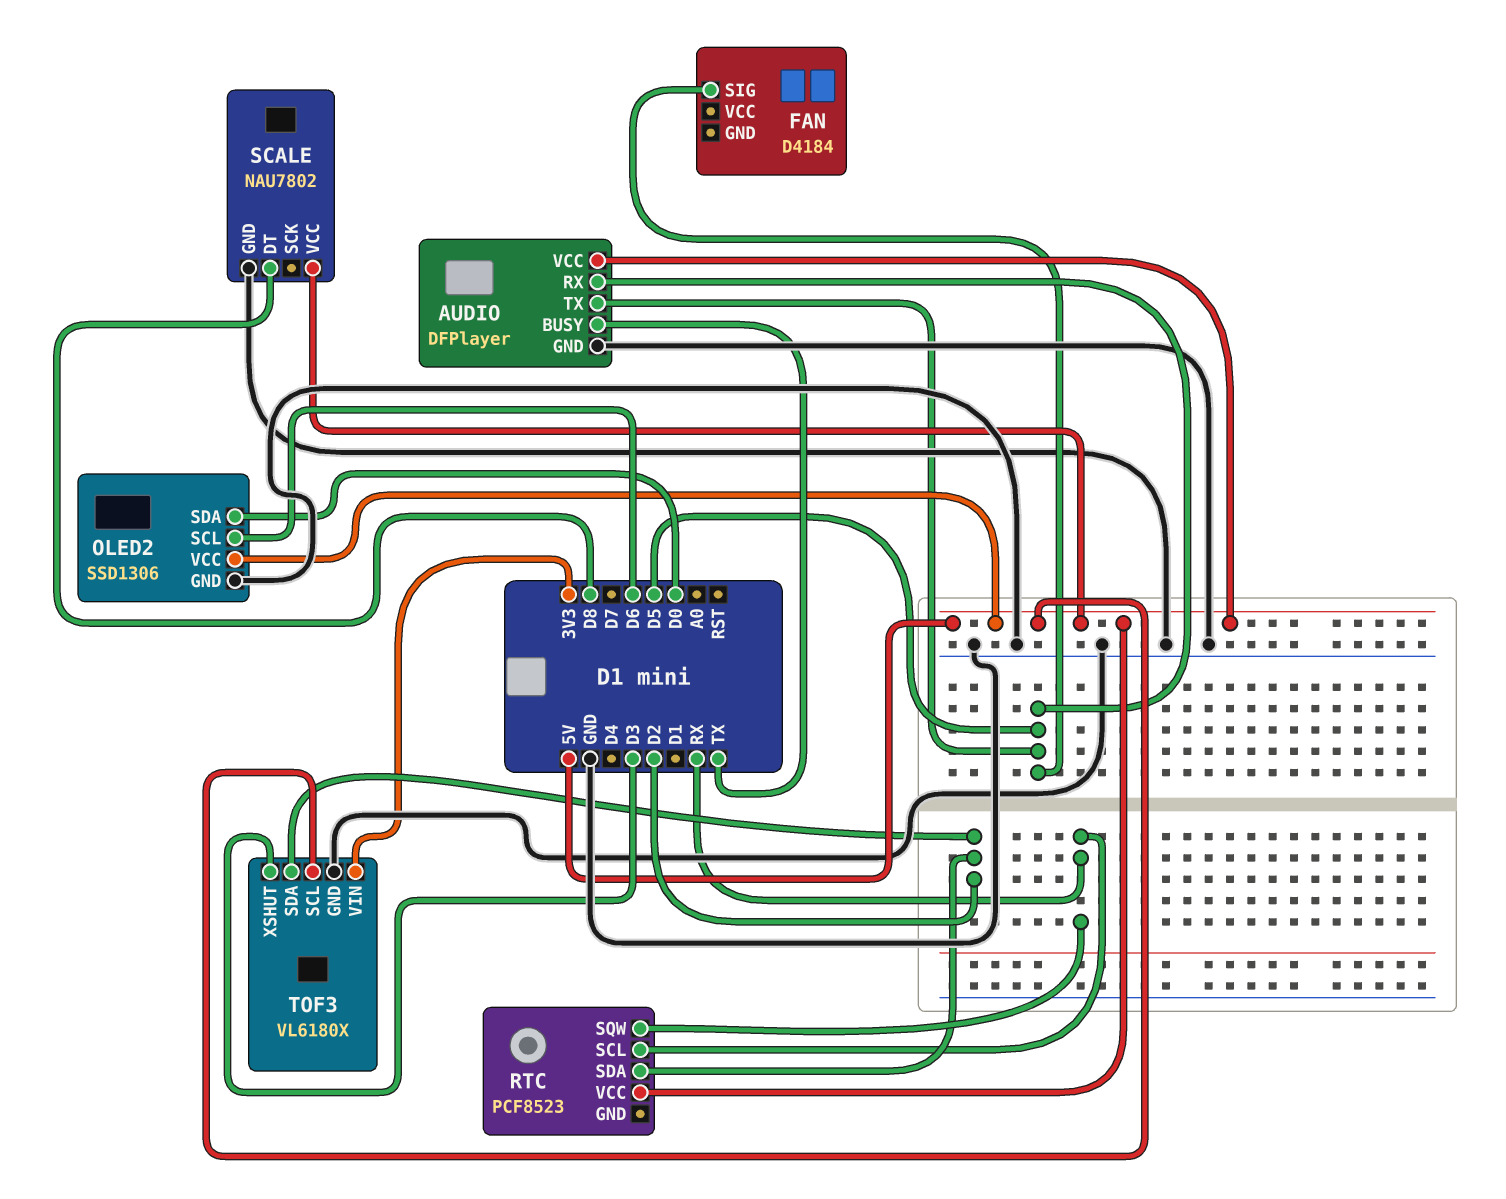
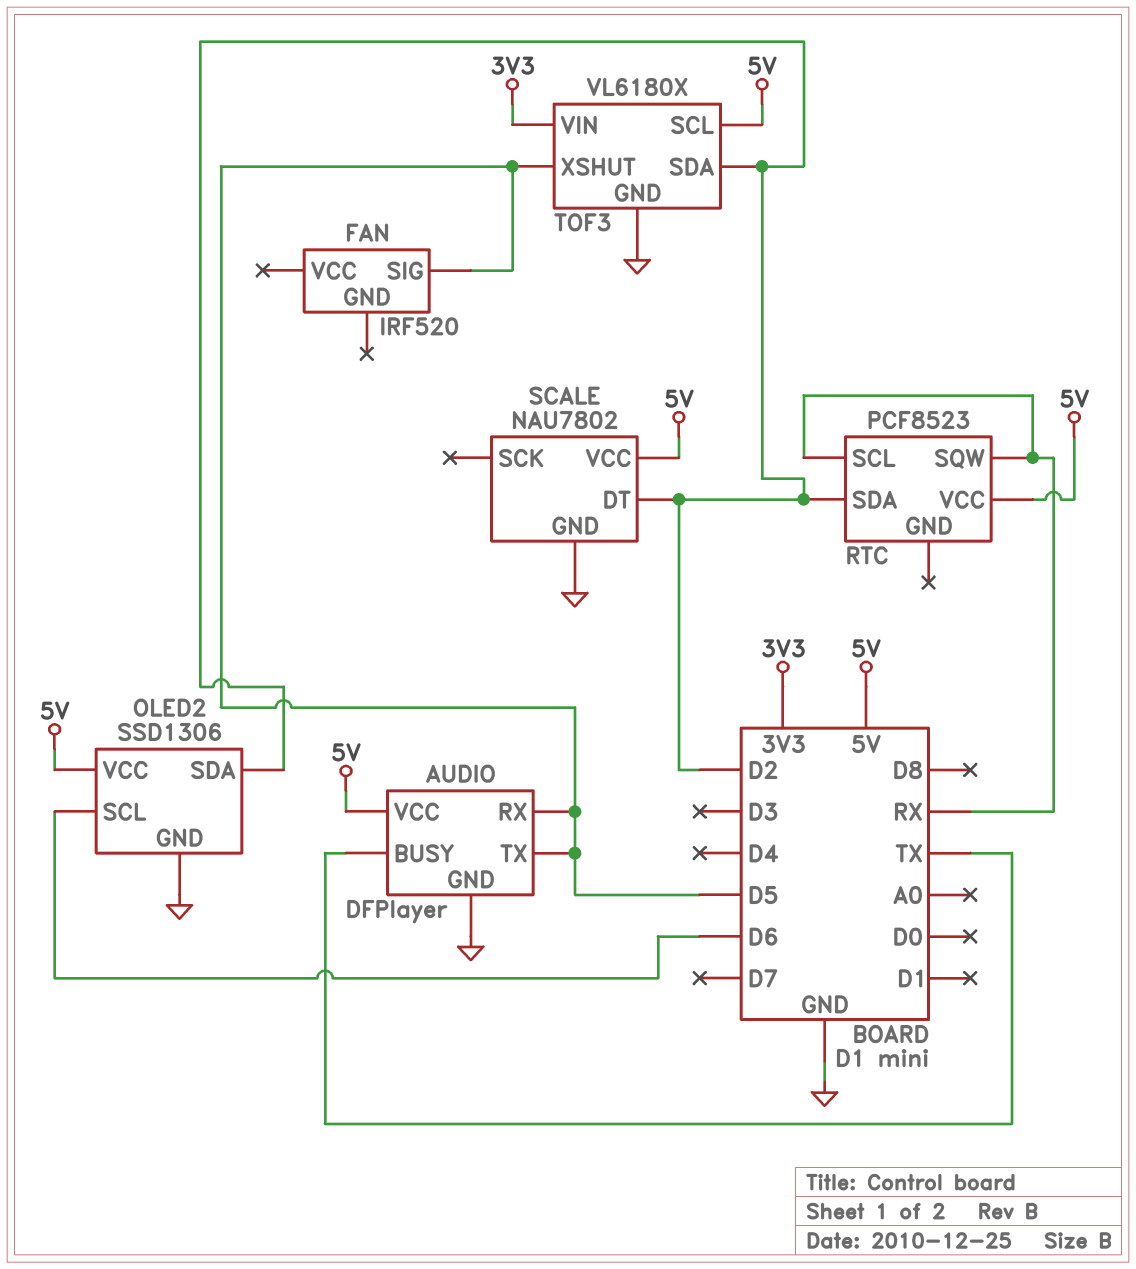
FAN: D4184 -> IRF520
OLED2 pin SDA: D0 -> D2
SCALE pin DT: D8 -> D2
TOF3 pin XSHUT: D3 -> D5

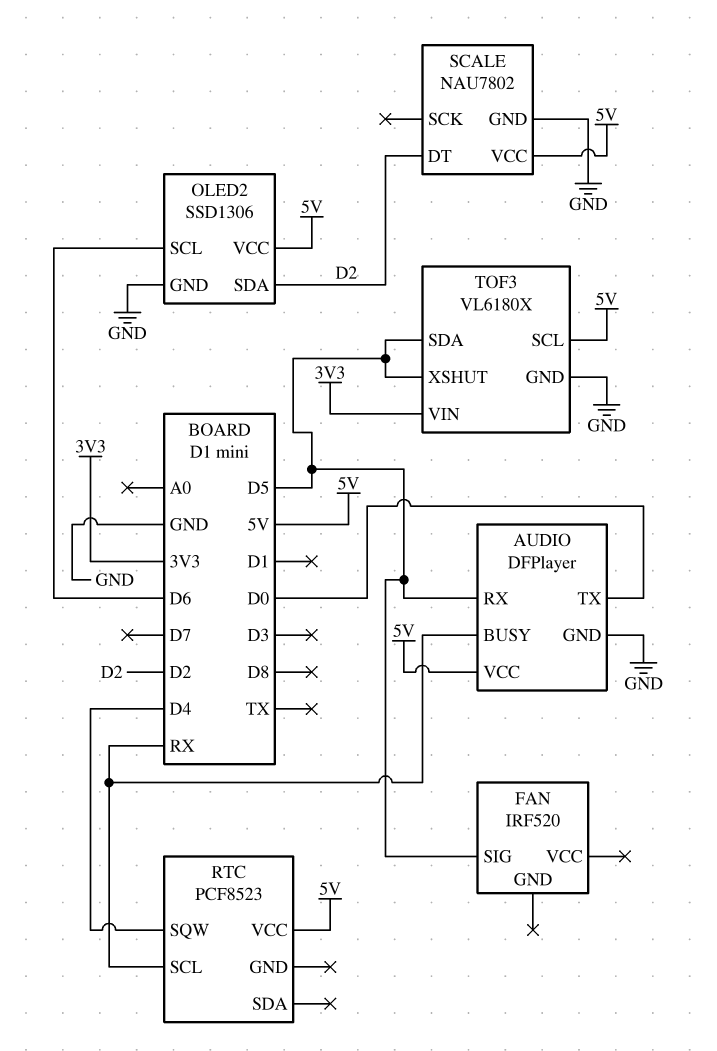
AUDIO pin BUSY: TX -> RX
AUDIO pin TX: D5 -> D0
RTC pin SDA: D2 -> none
RTC pin SQW: RX -> D4
TOF3 pin SDA: D2 -> D5

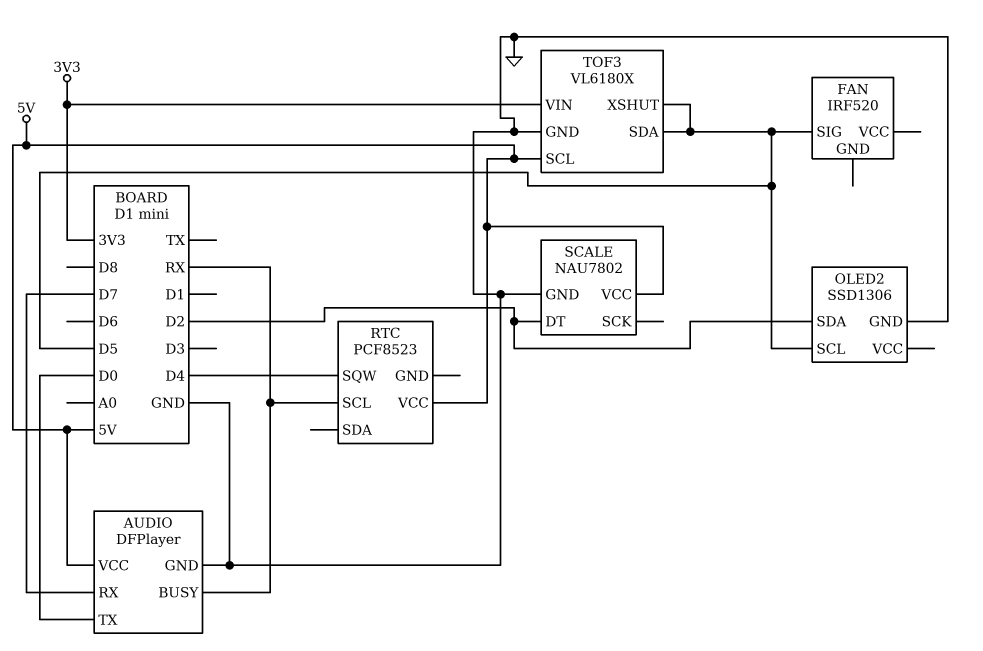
AUDIO pin RX: D5 -> D7
OLED2 pin SCL: D6 -> D5
OLED2 pin VCC: 5V -> none

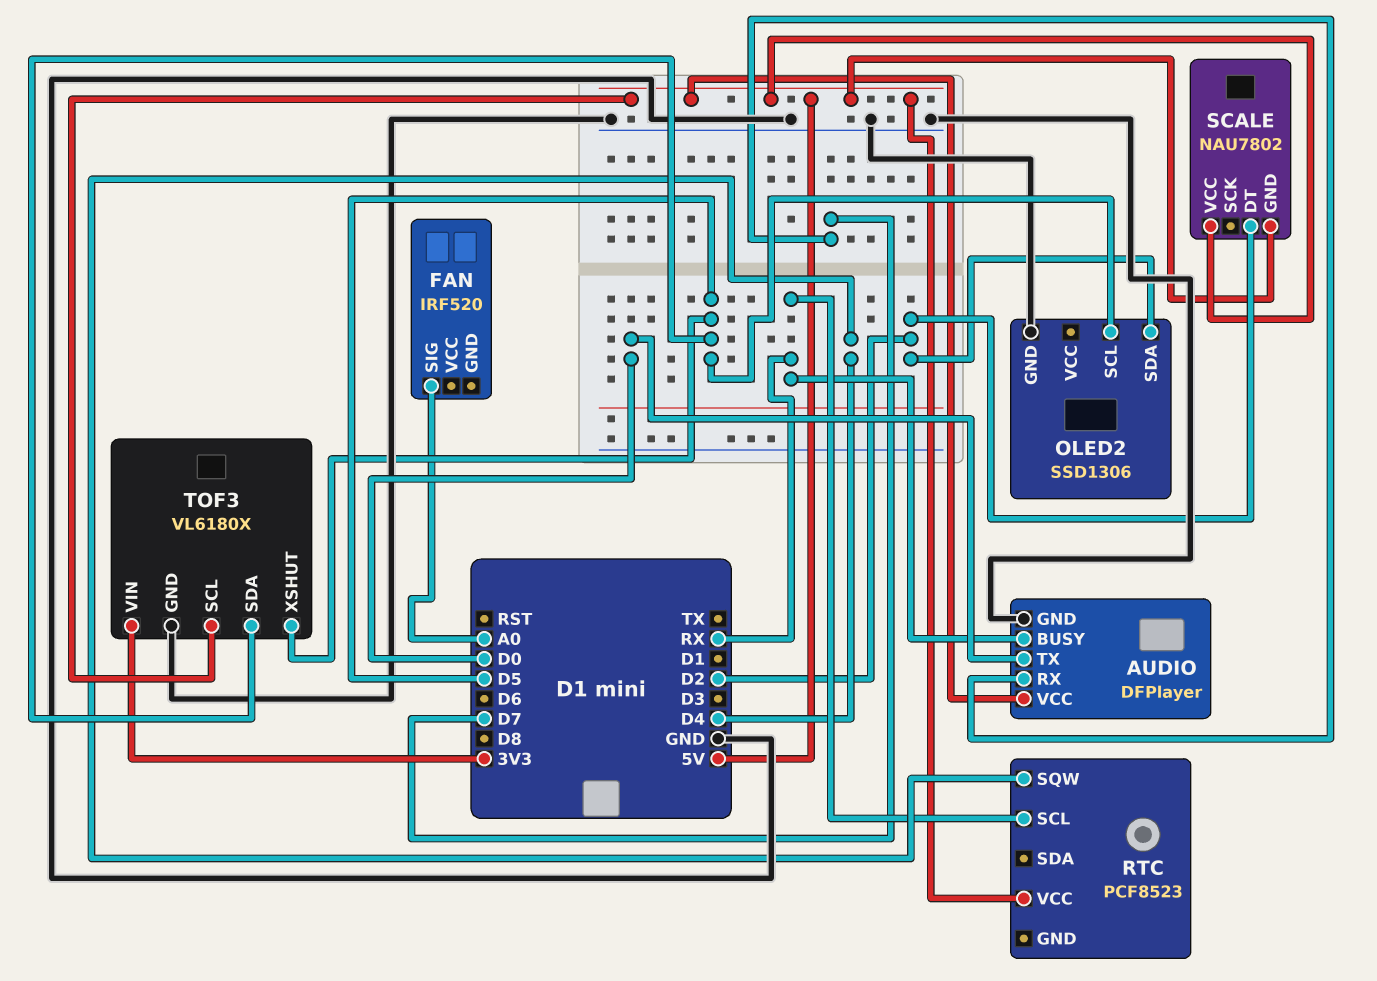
FAN pin SIG: D5 -> A0
SCALE pin GND: GND -> 5V

